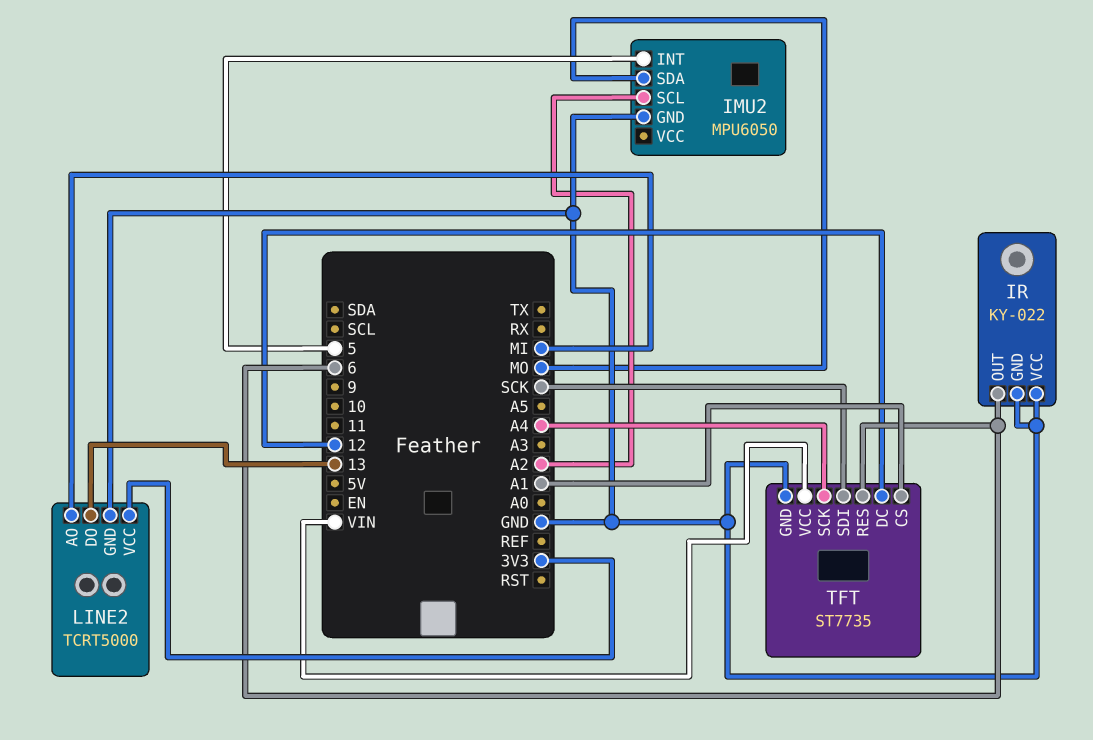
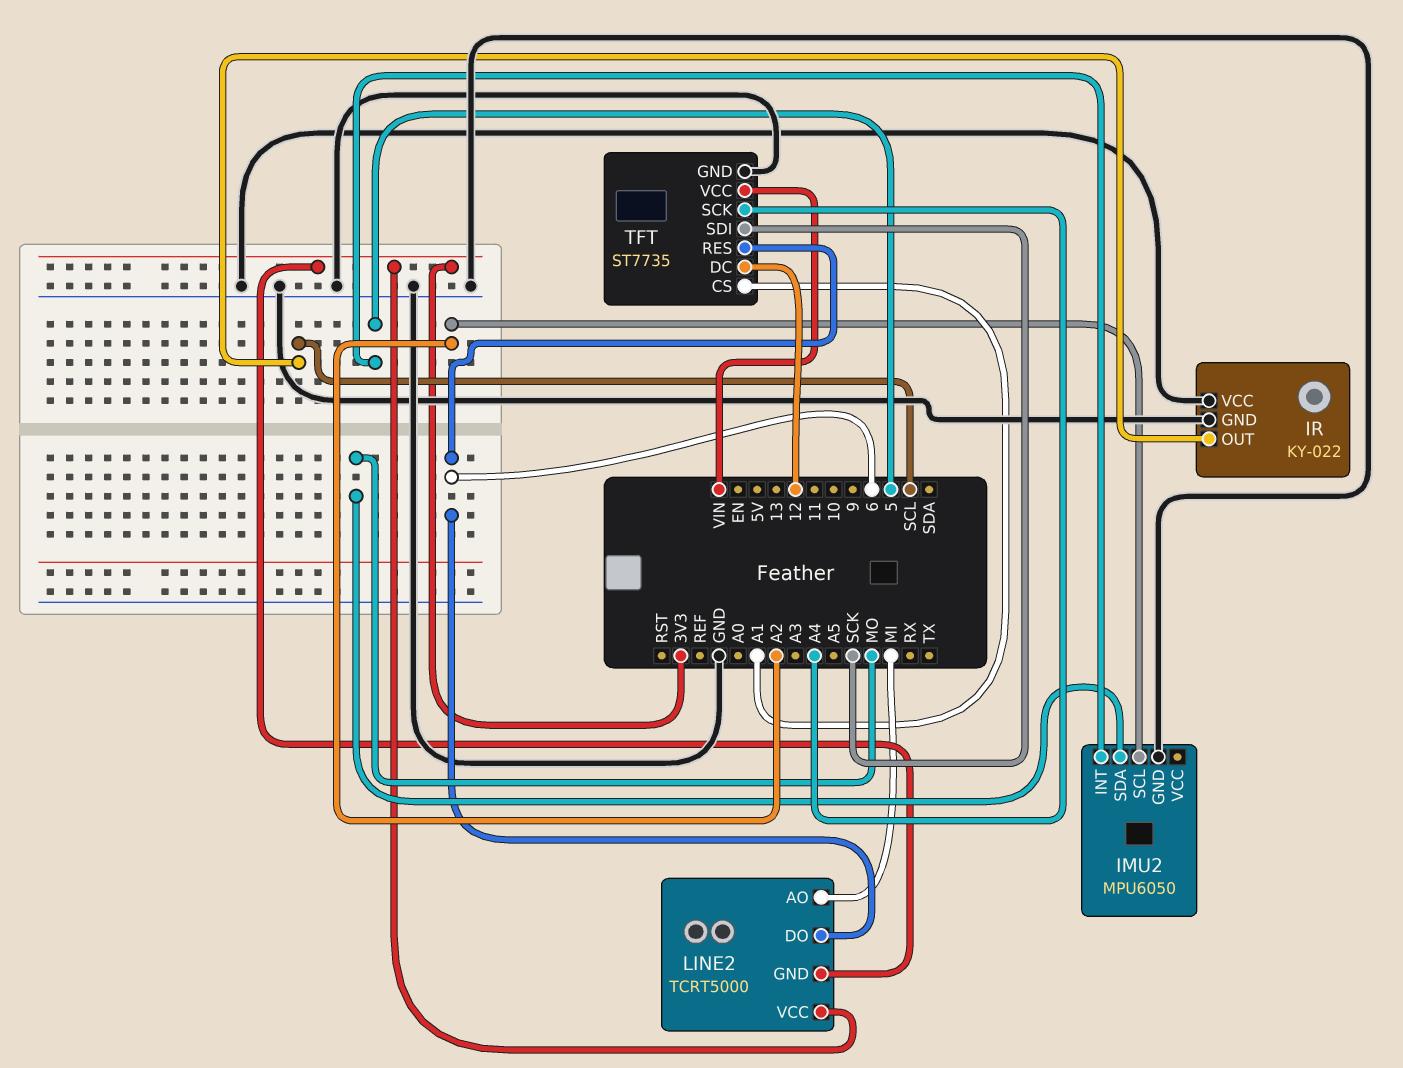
IR pin OUT: 6 -> SCL
LINE2 pin DO: 13 -> 6
LINE2 pin GND: GND -> 3V3

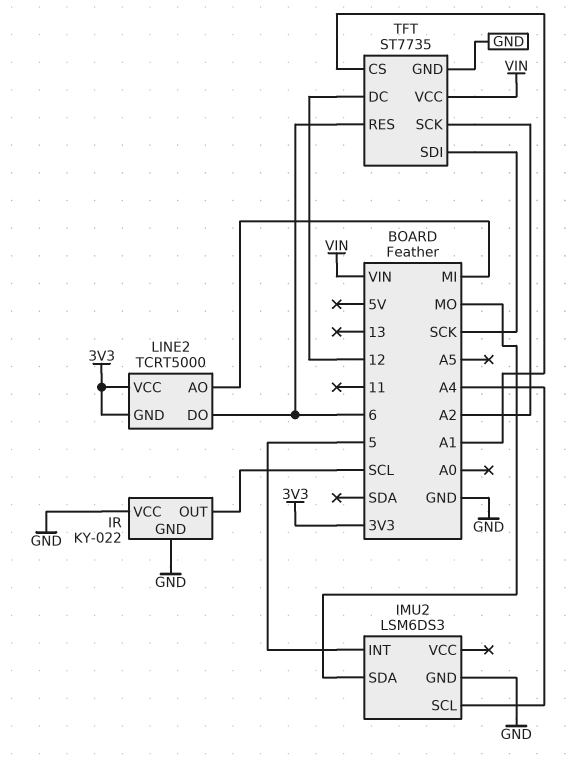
IMU2: MPU6050 -> LSM6DS3
IMU2 pin SCL: A2 -> A4
TFT pin SCK: A4 -> A2

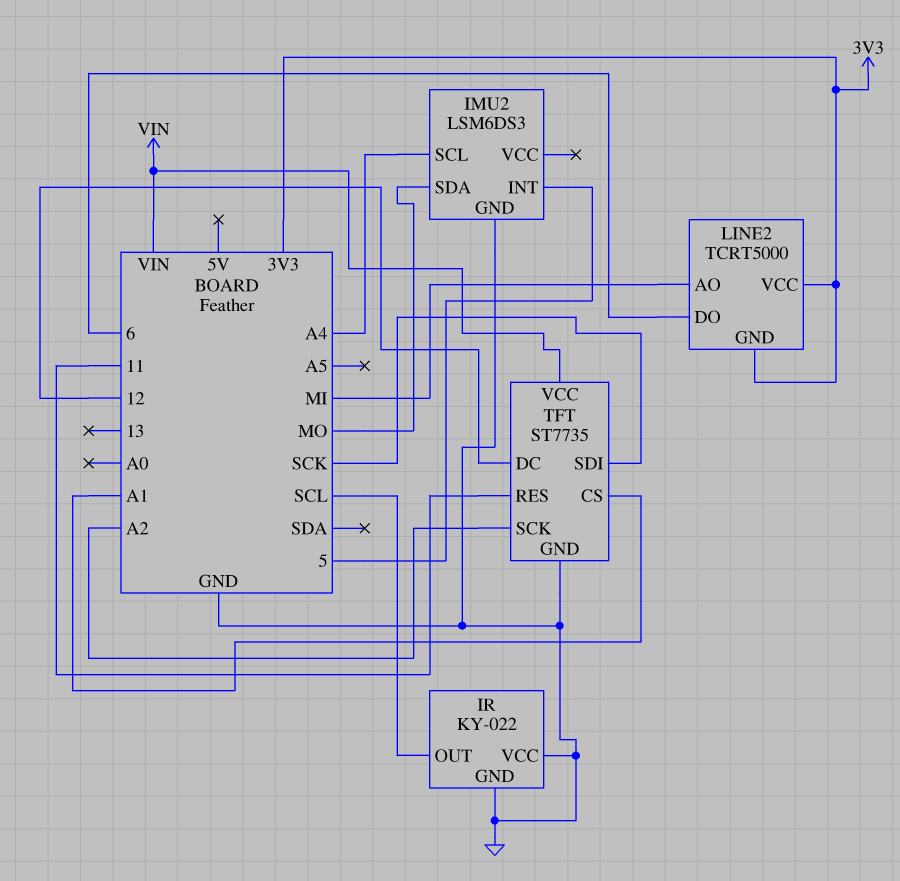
TFT pin RES: 6 -> 11

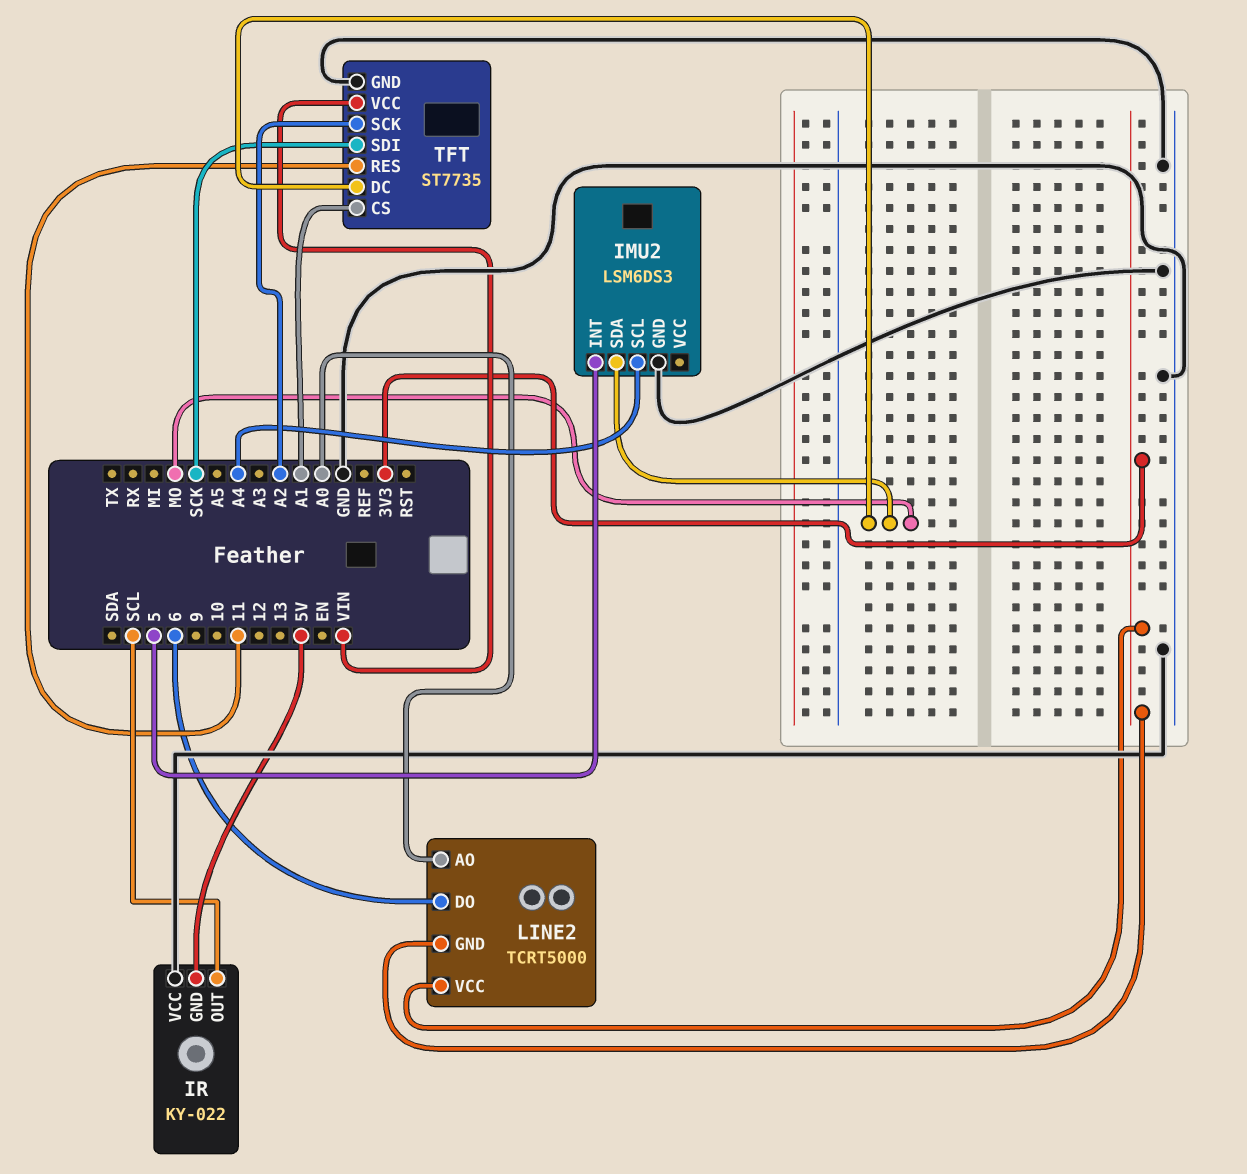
IR pin GND: GND -> 5V
LINE2 pin AO: MI -> A0
TFT pin DC: 12 -> MO

